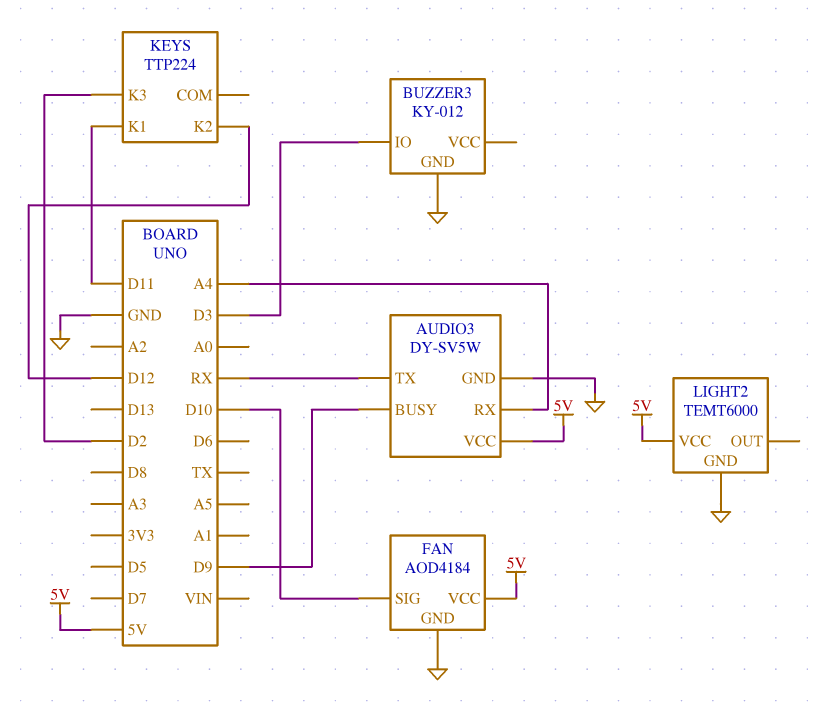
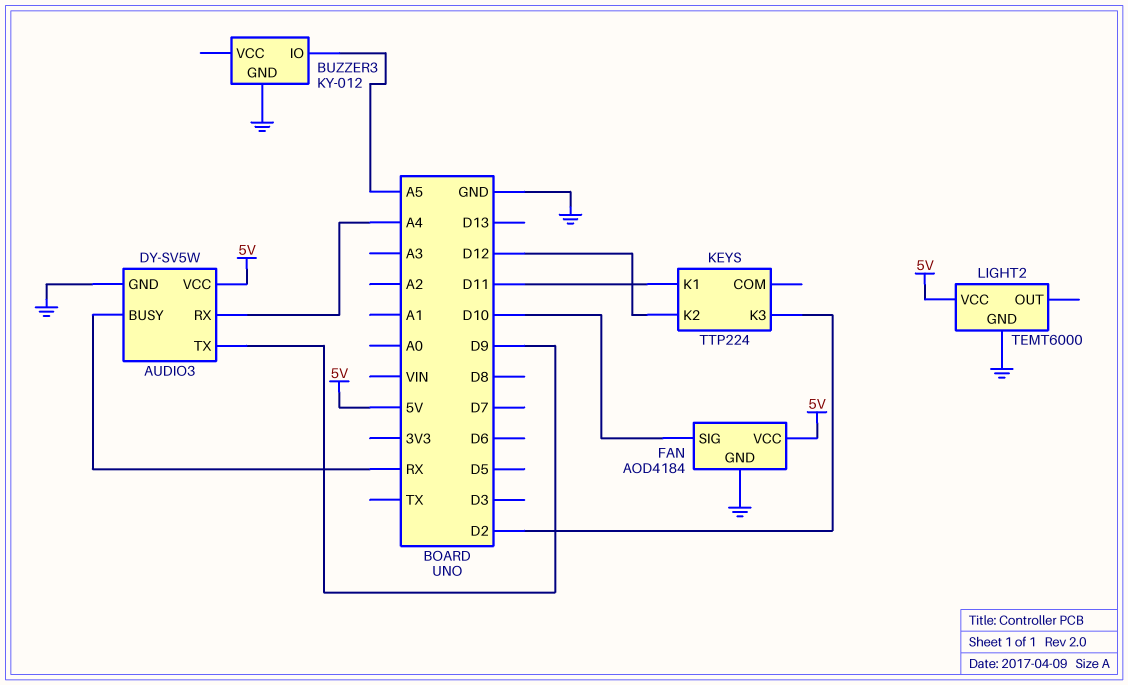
AUDIO3 pin BUSY: D9 -> RX
AUDIO3 pin TX: RX -> D9
BUZZER3 pin IO: D3 -> A5

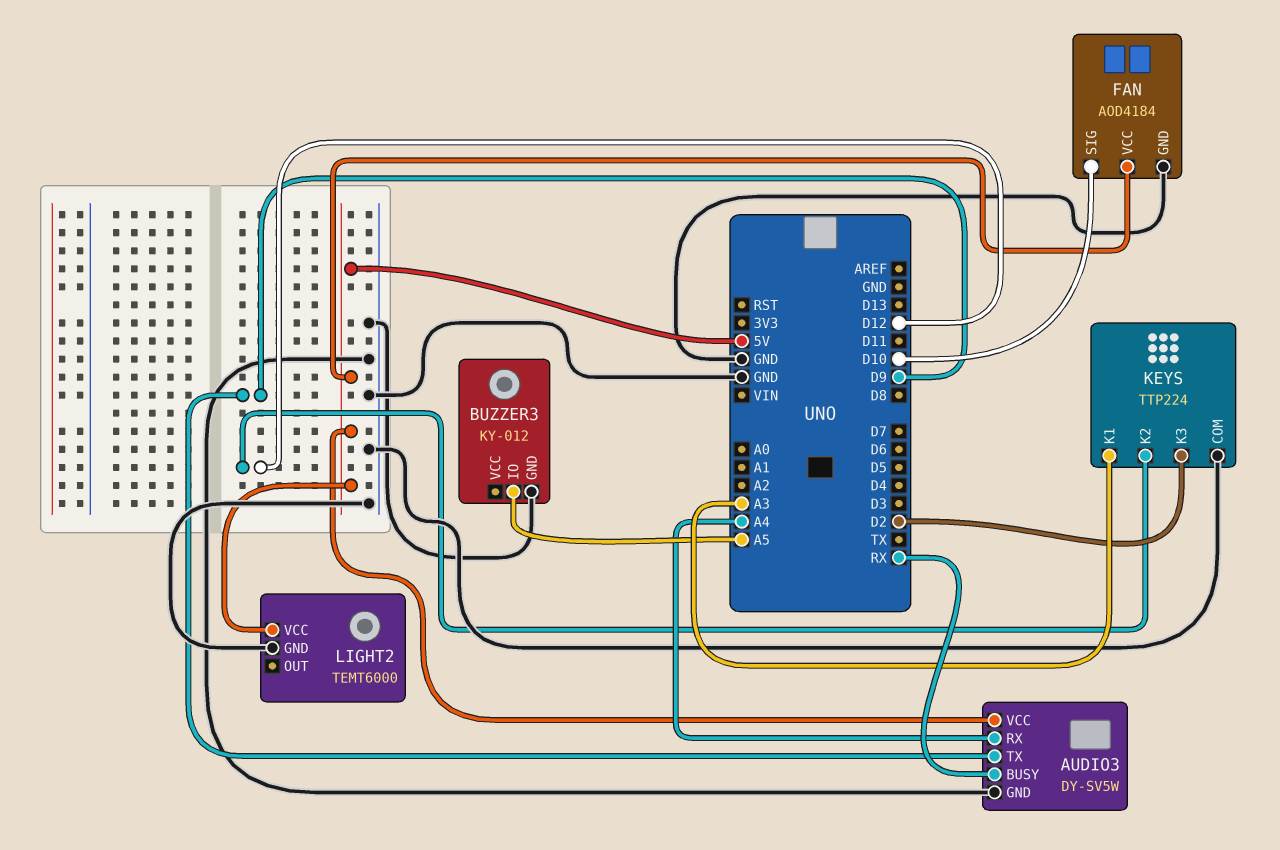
KEYS pin COM: none -> GND
KEYS pin K1: D11 -> A3

